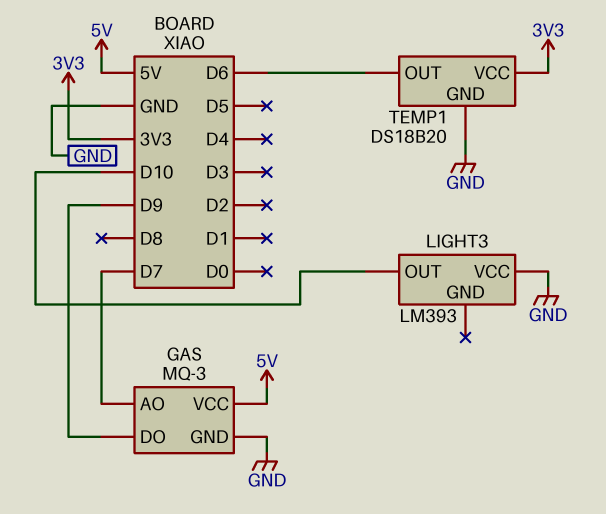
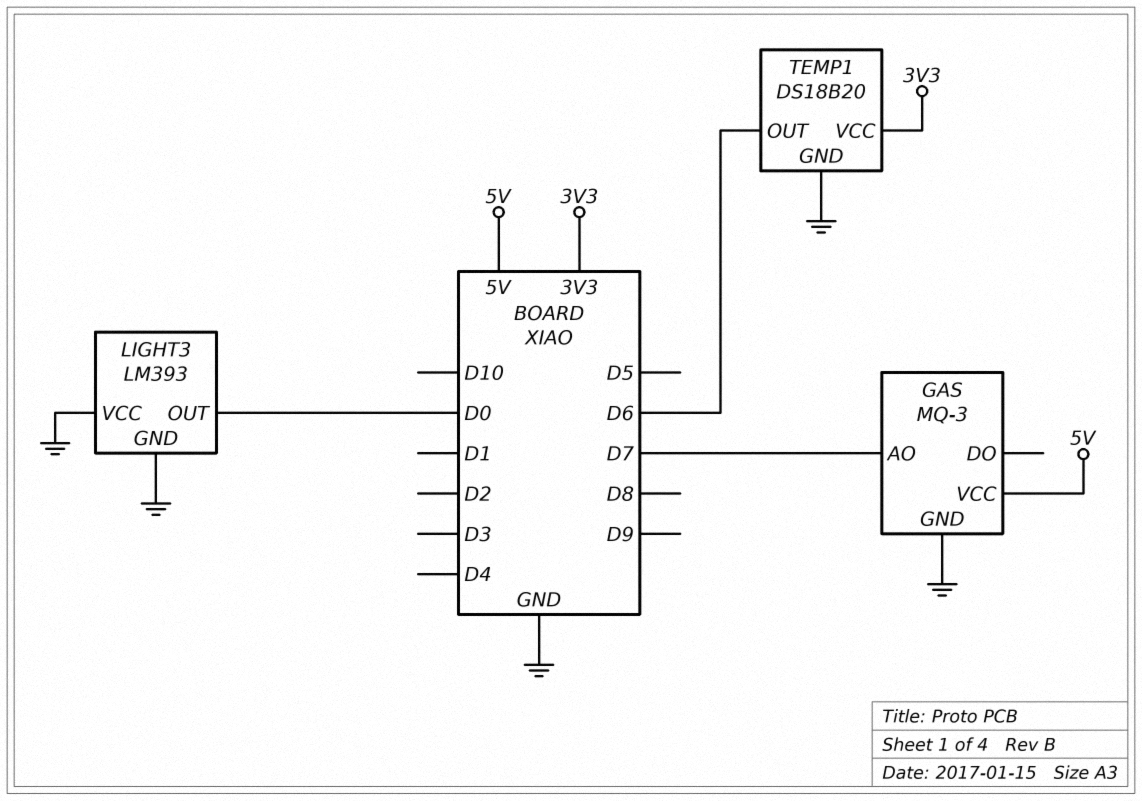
GAS pin DO: D9 -> none
LIGHT3 pin GND: none -> GND
LIGHT3 pin OUT: D10 -> D0

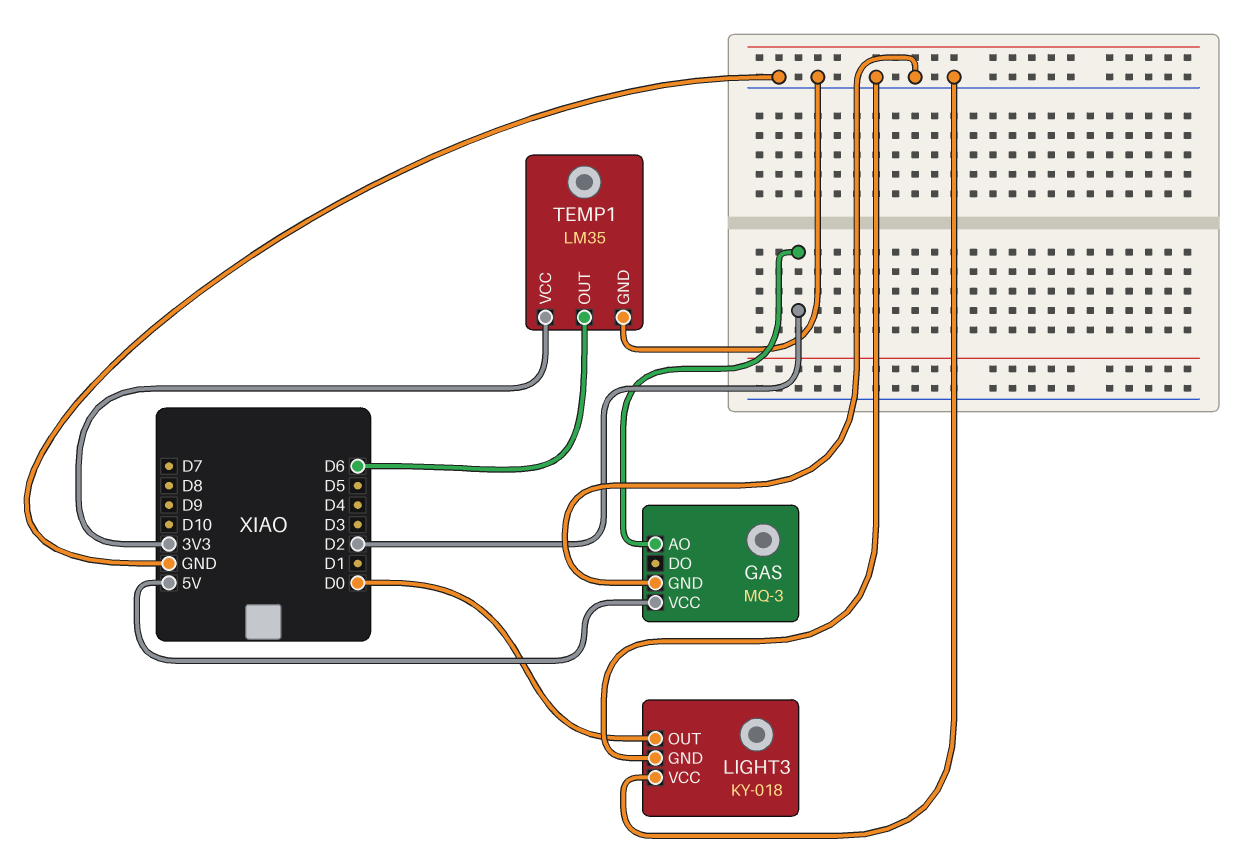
GAS pin AO: D7 -> D2
LIGHT3: LM393 -> KY-018
TEMP1: DS18B20 -> LM35

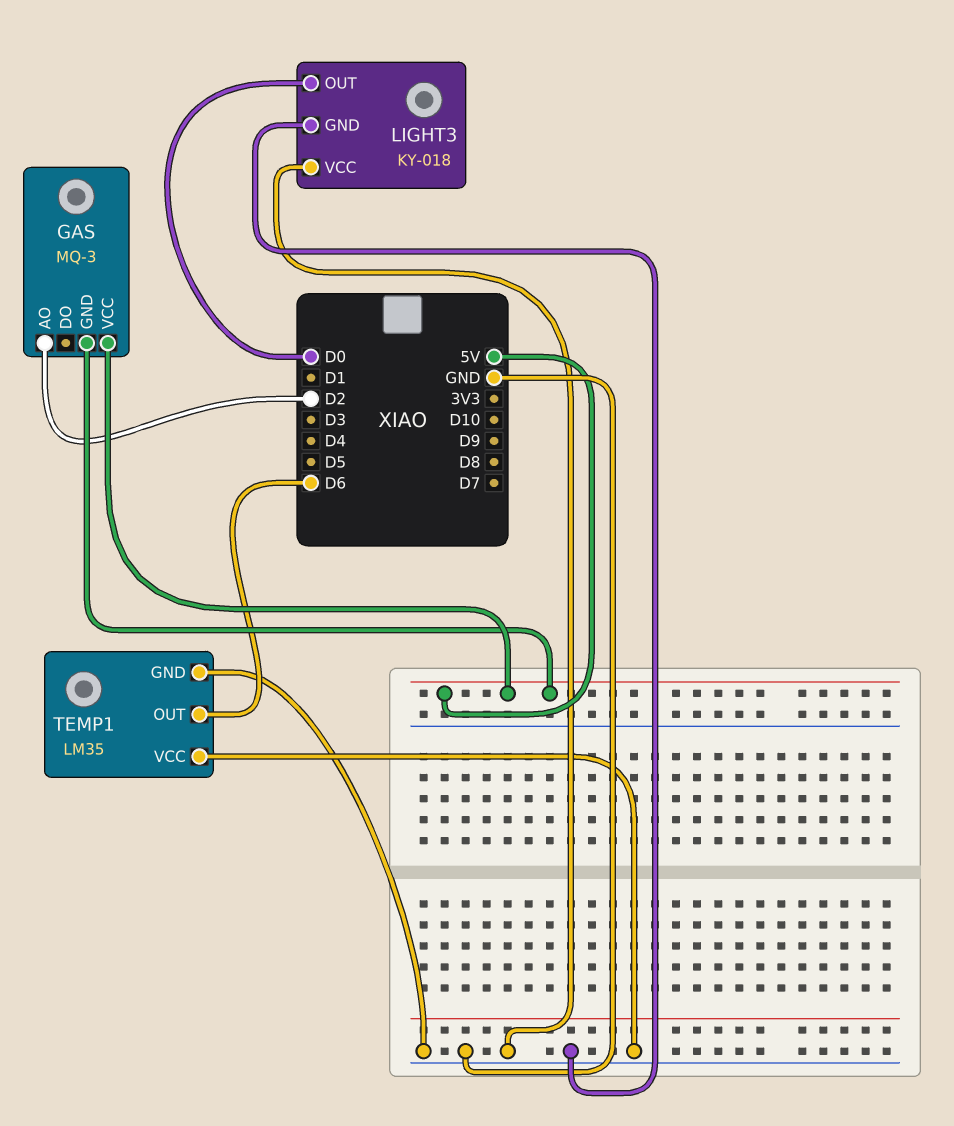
GAS pin GND: GND -> 5V
TEMP1 pin VCC: 3V3 -> GND

